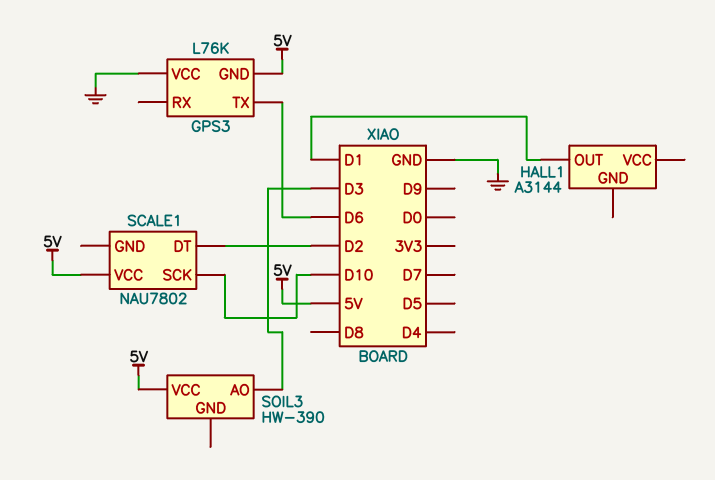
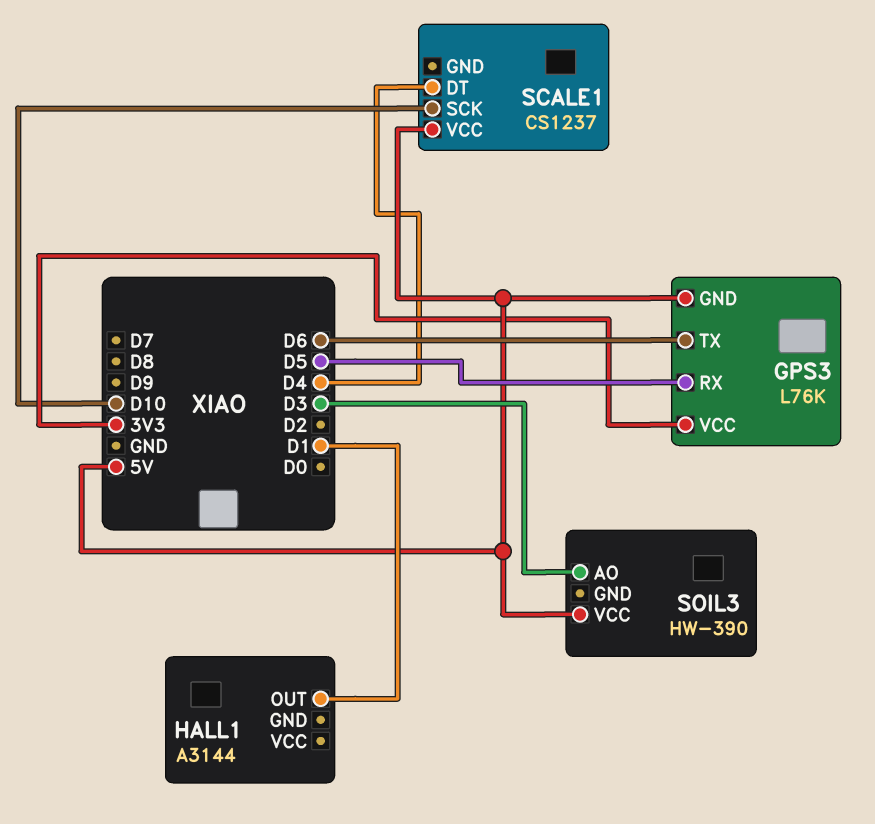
GPS3 pin RX: none -> D5
GPS3 pin VCC: GND -> 3V3
SCALE1: NAU7802 -> CS1237
SCALE1 pin DT: D2 -> D4

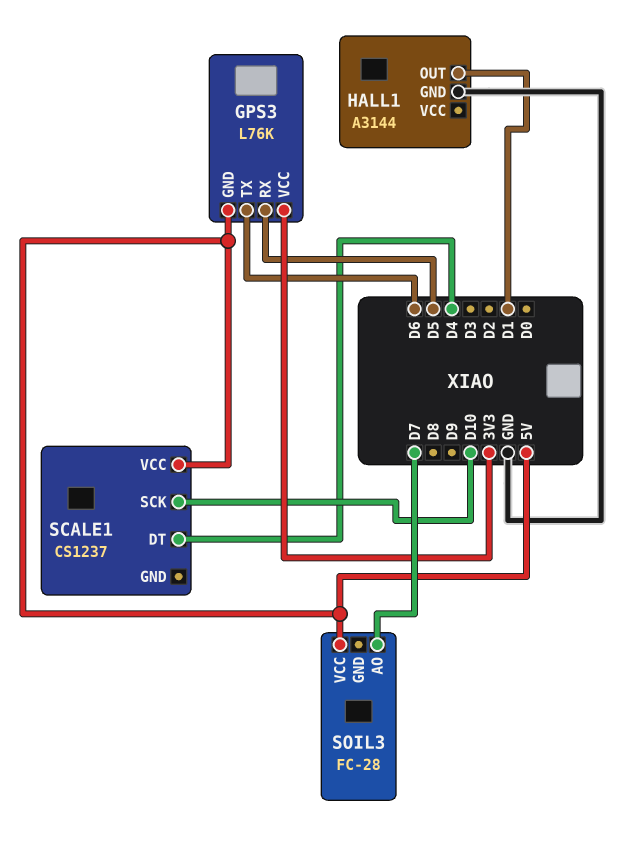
HALL1 pin GND: none -> GND
SOIL3: HW-390 -> FC-28
SOIL3 pin AO: D3 -> D7

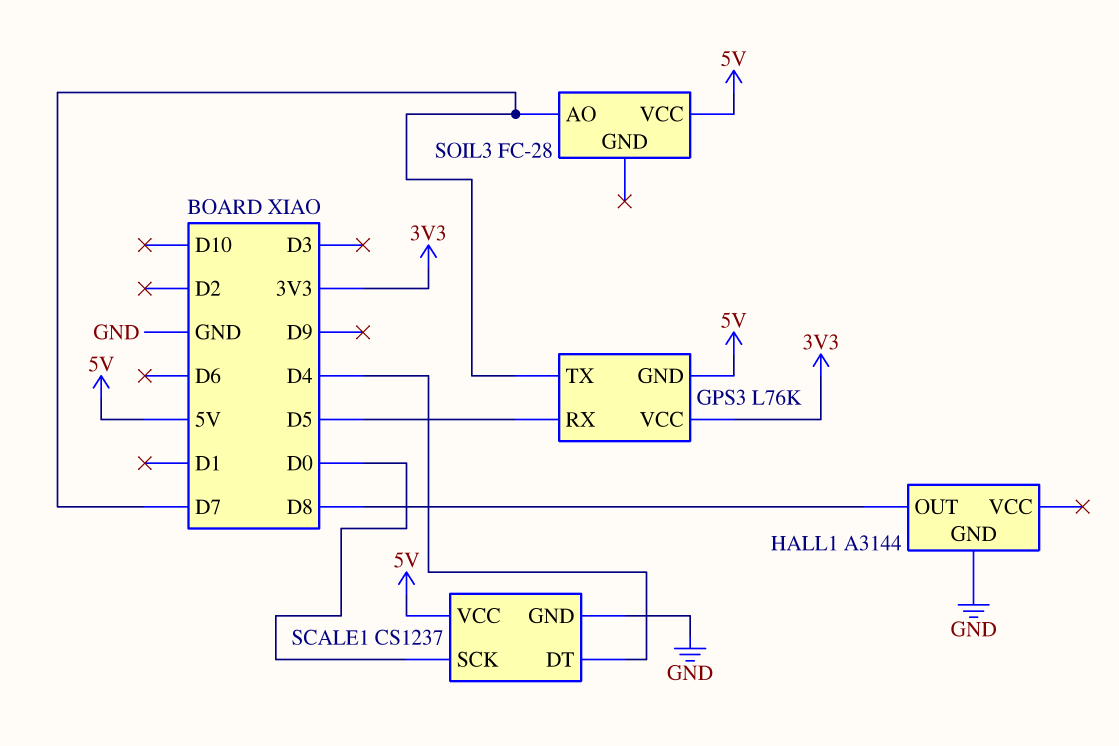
GPS3 pin TX: D6 -> D7
HALL1 pin OUT: D1 -> D8
SCALE1 pin GND: none -> GND
SCALE1 pin SCK: D10 -> D0

